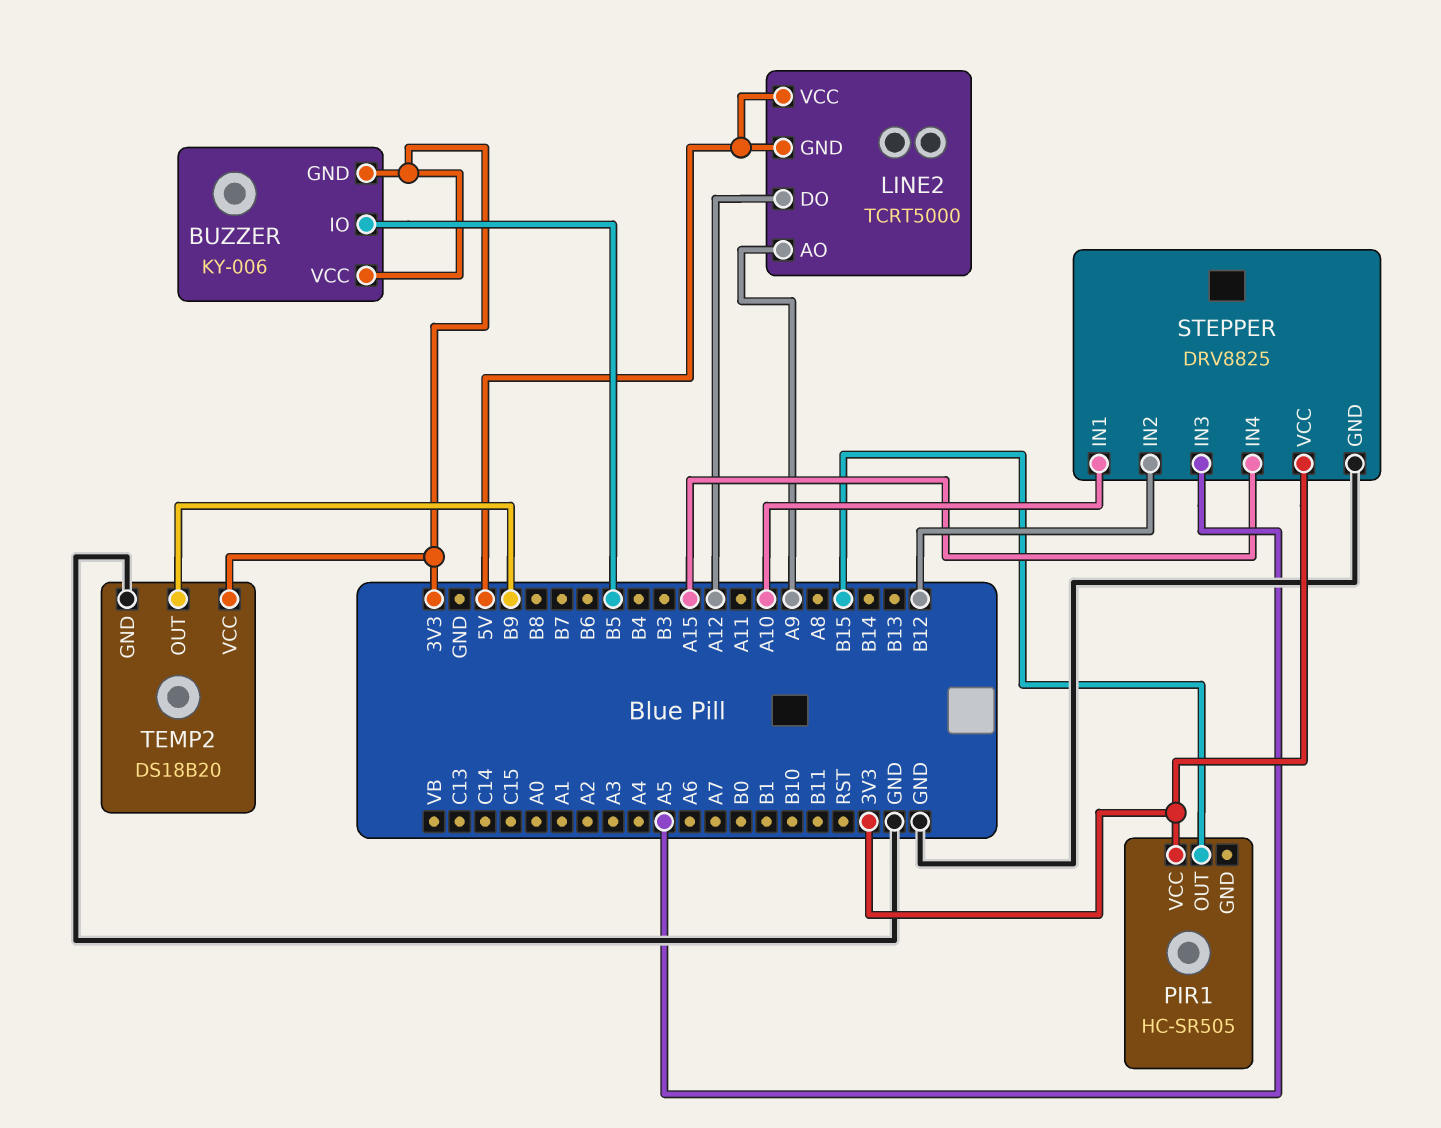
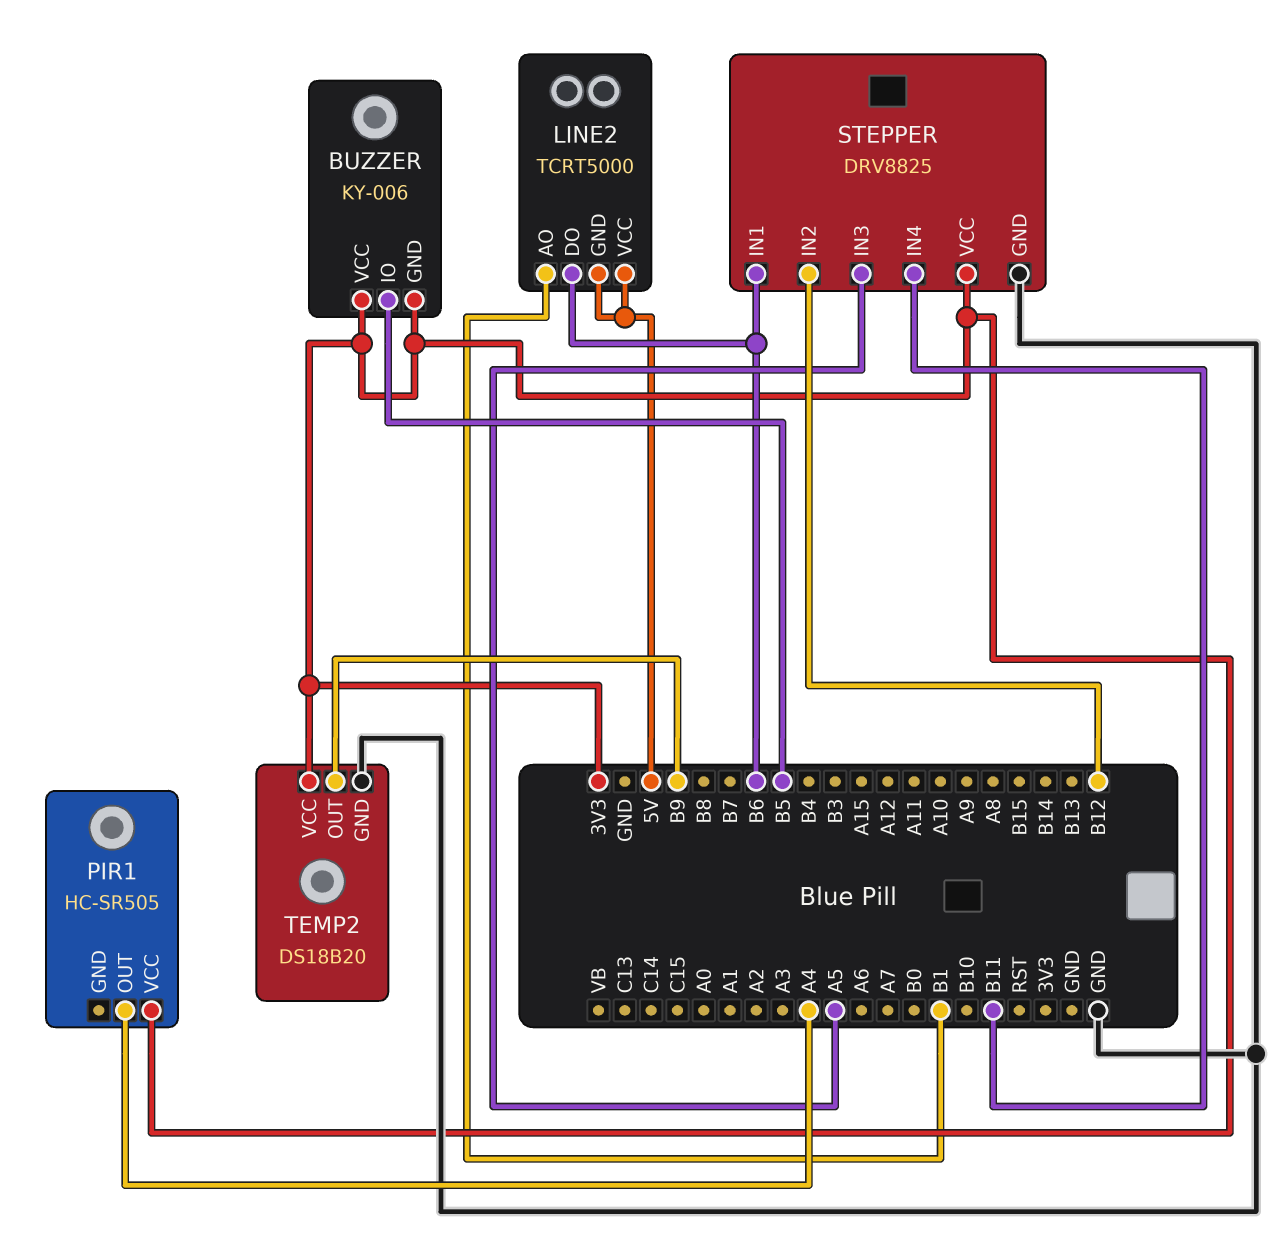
LINE2 pin AO: A9 -> B1
LINE2 pin DO: A12 -> B6
PIR1 pin OUT: B15 -> A4
STEPPER pin IN1: A10 -> B6
STEPPER pin IN4: A15 -> B11

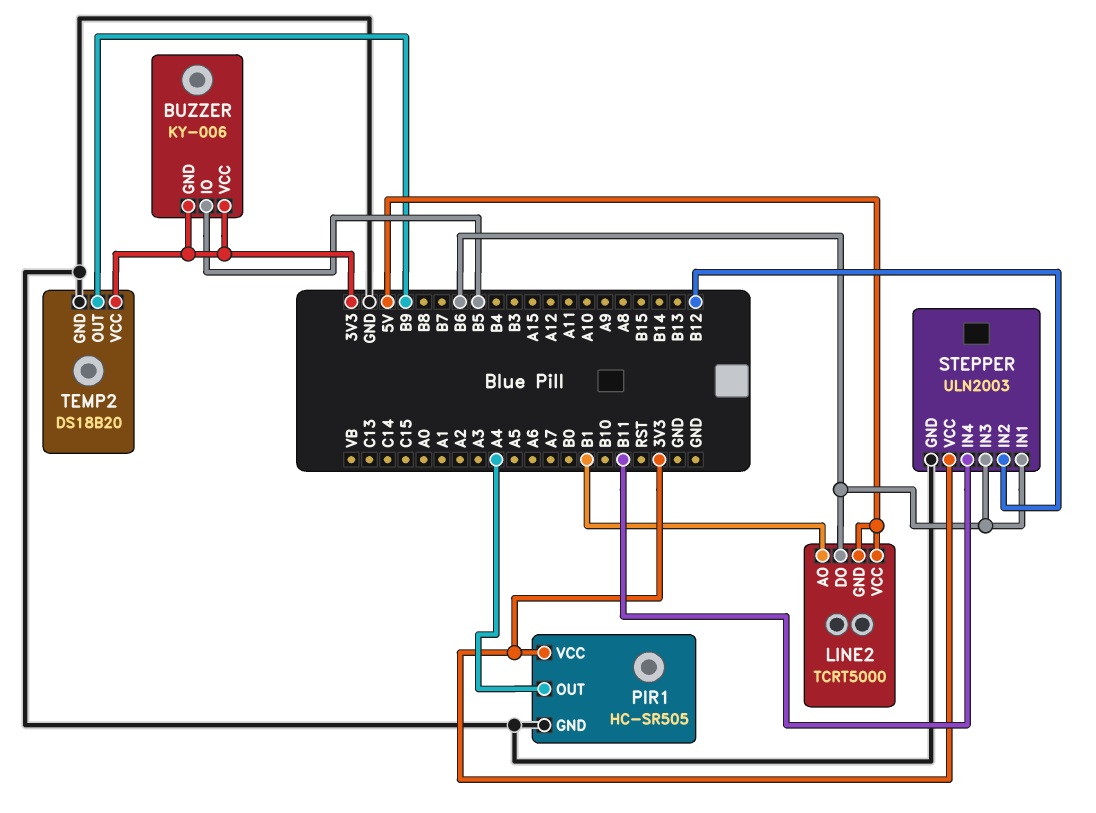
PIR1 pin GND: none -> GND
STEPPER: DRV8825 -> ULN2003
STEPPER pin IN3: A5 -> B6

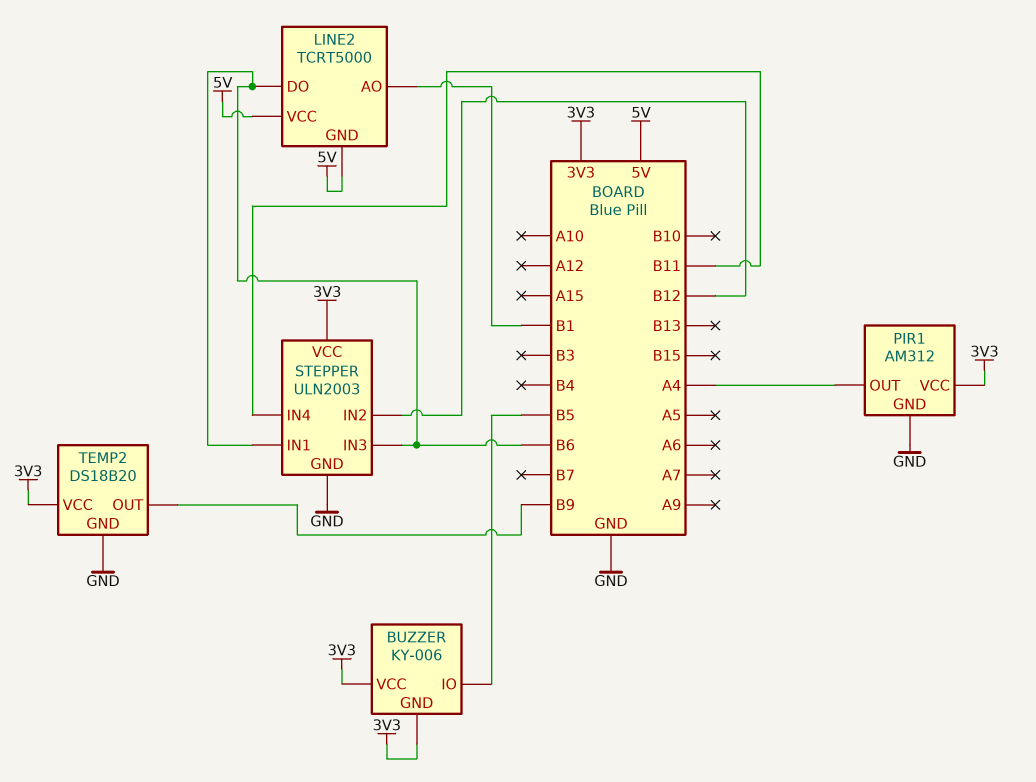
PIR1: HC-SR505 -> AM312

